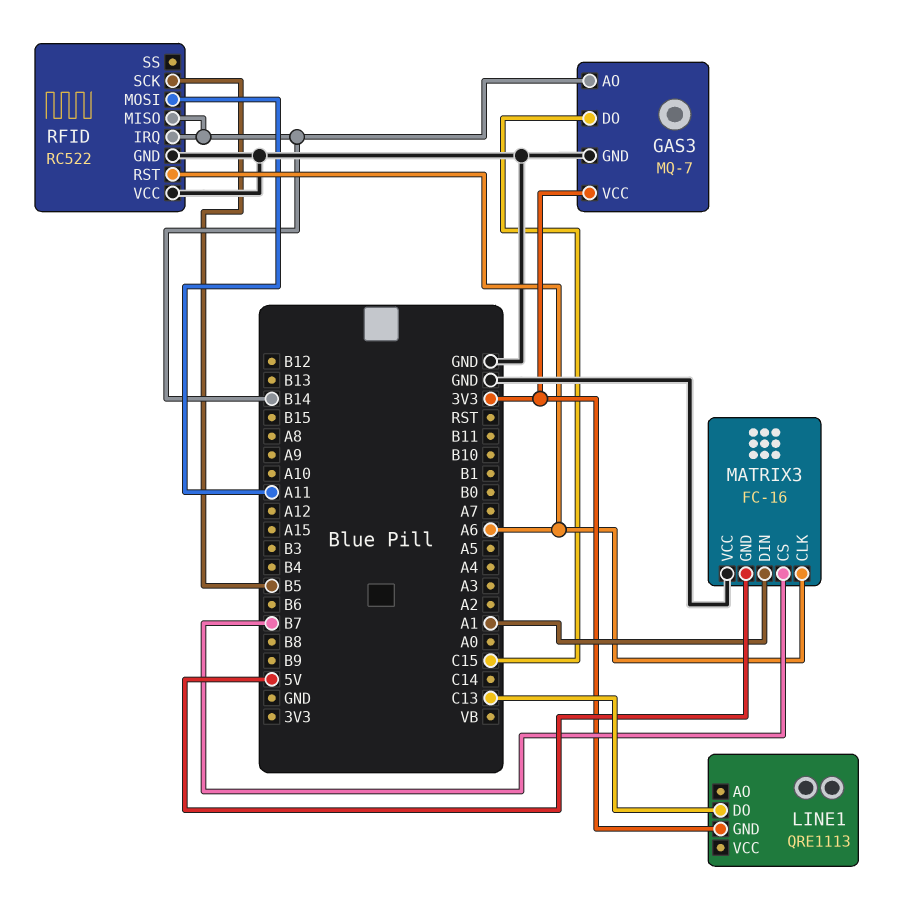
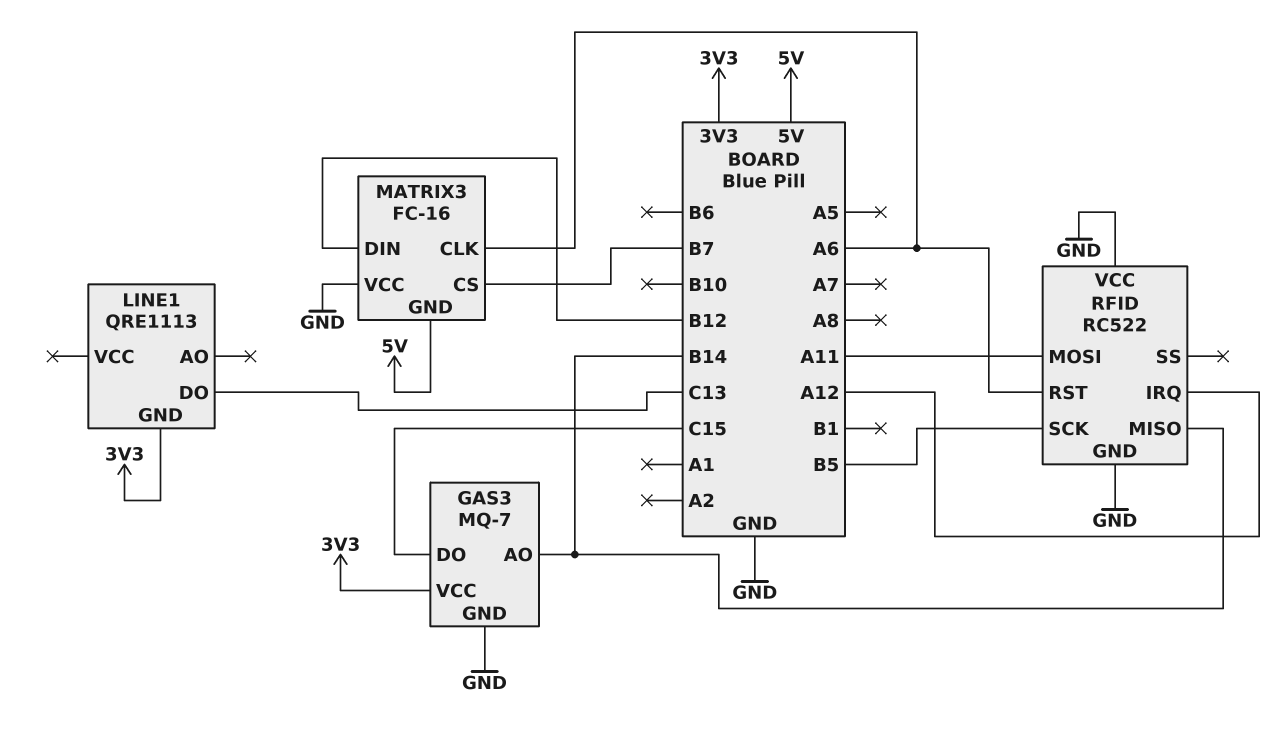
MATRIX3 pin DIN: A1 -> B12
RFID pin IRQ: B14 -> A12

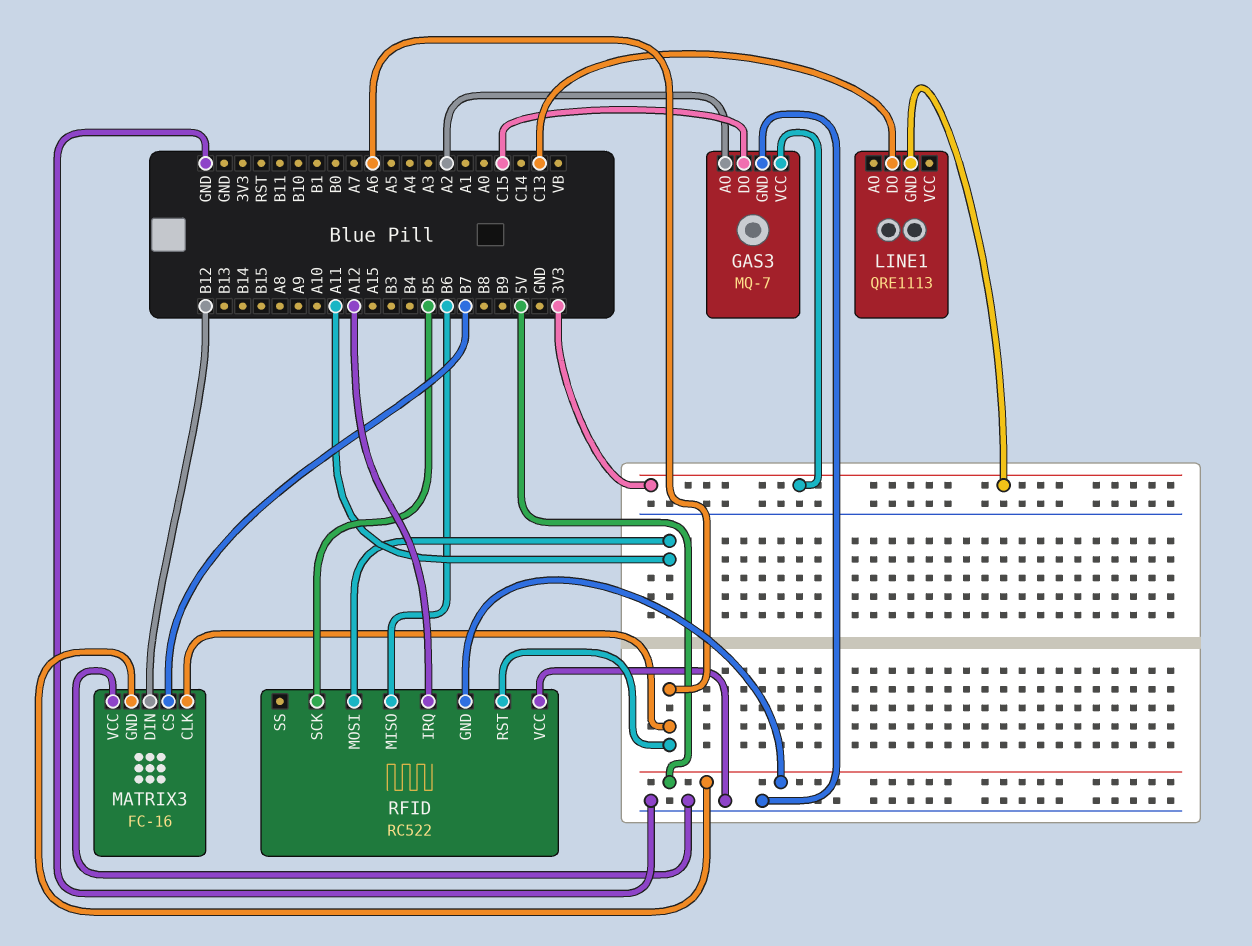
GAS3 pin AO: B14 -> A2
RFID pin GND: GND -> 5V
RFID pin MISO: B14 -> B6

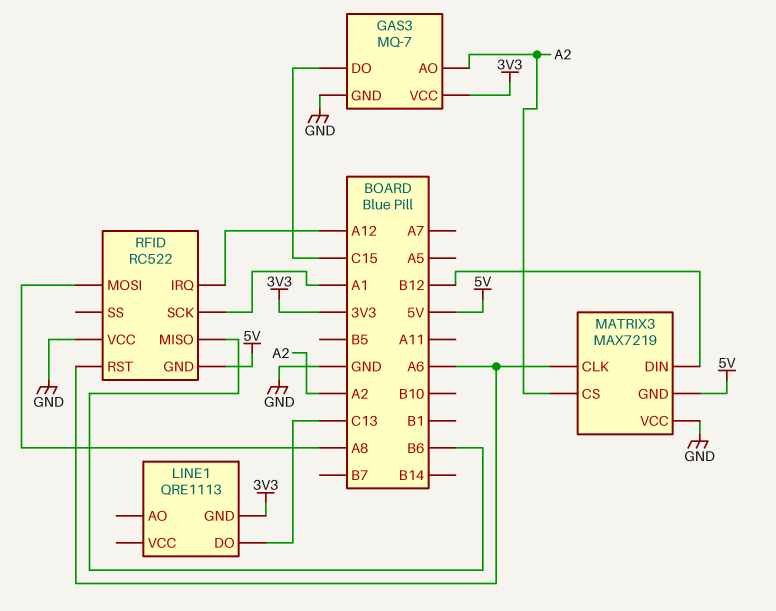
MATRIX3: FC-16 -> MAX7219
MATRIX3 pin CS: B7 -> A2
RFID pin MOSI: A11 -> A8
RFID pin SCK: B5 -> A1

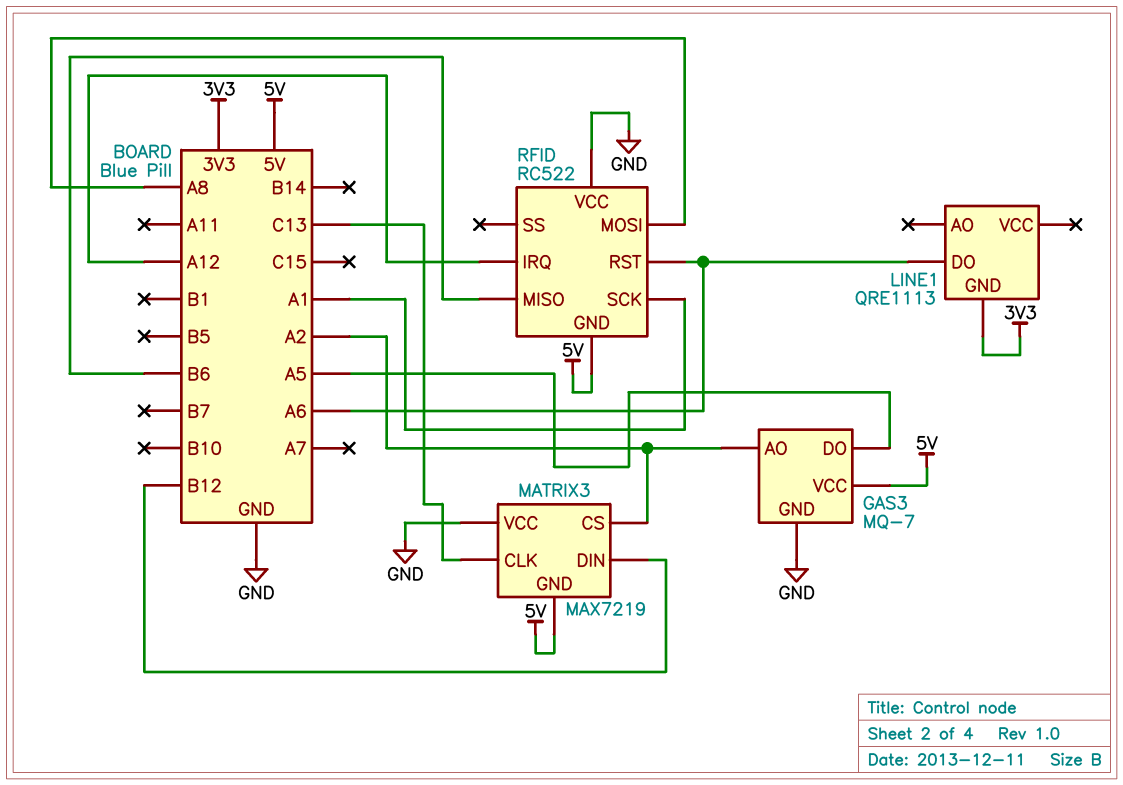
GAS3 pin DO: C15 -> A5
GAS3 pin VCC: 3V3 -> 5V
LINE1 pin DO: C13 -> A6
MATRIX3 pin CLK: A6 -> C13

